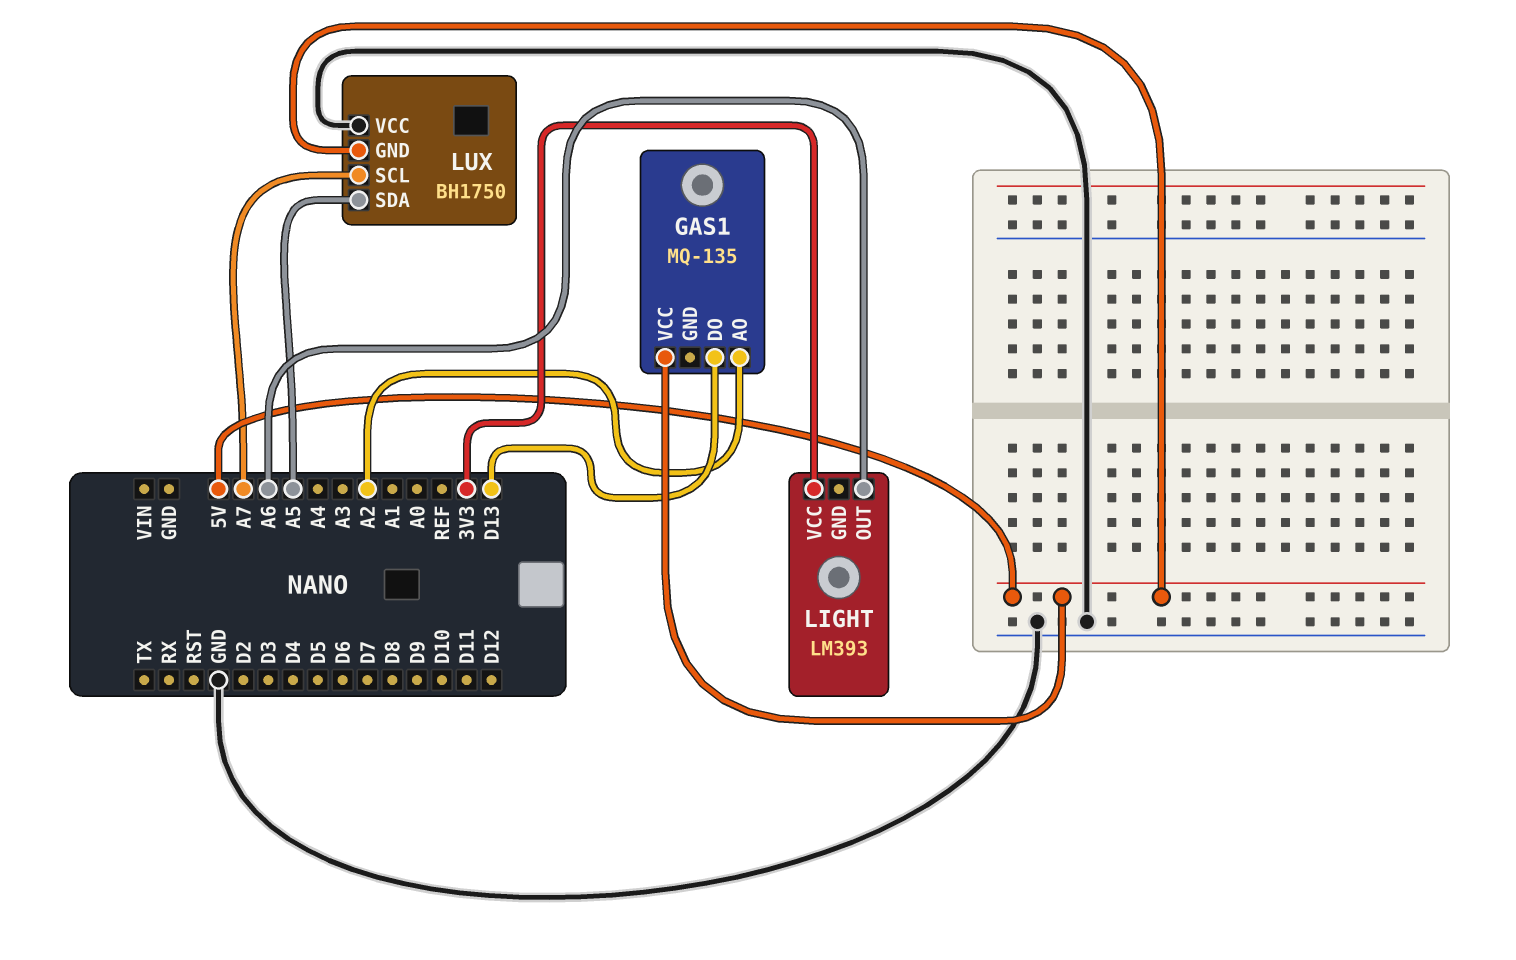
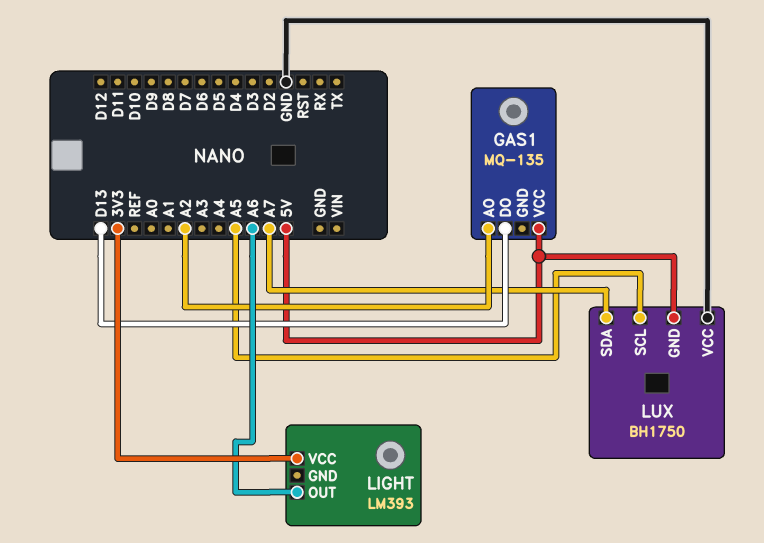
LUX pin SCL: A7 -> A5
LUX pin SDA: A5 -> A7

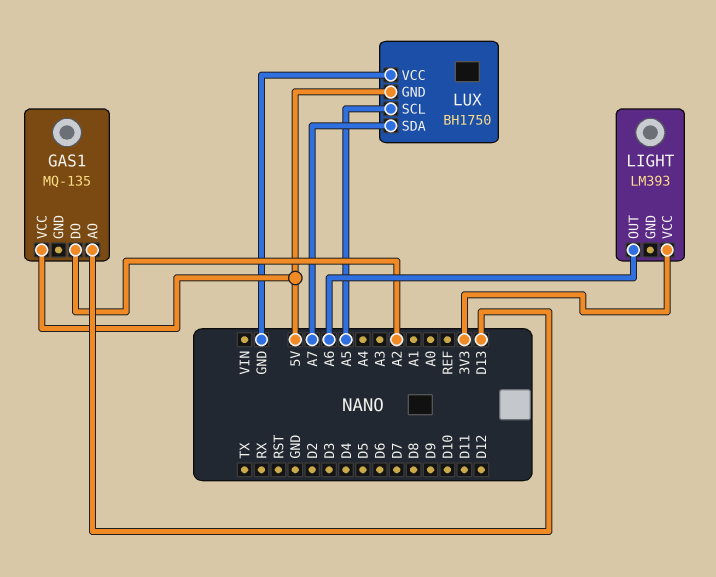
GAS1 pin AO: A2 -> D13
GAS1 pin DO: D13 -> A2

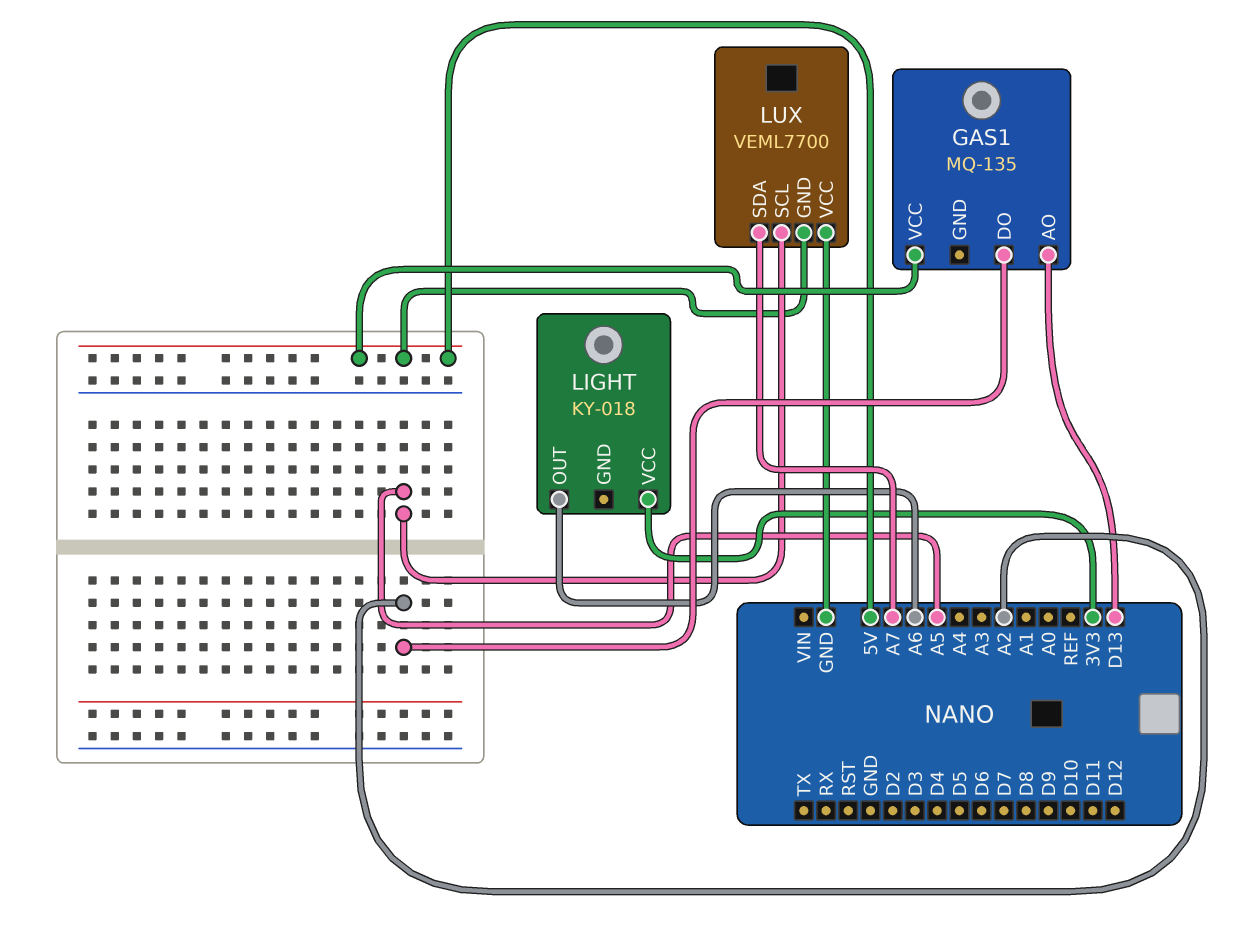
LIGHT: LM393 -> KY-018
LUX: BH1750 -> VEML7700

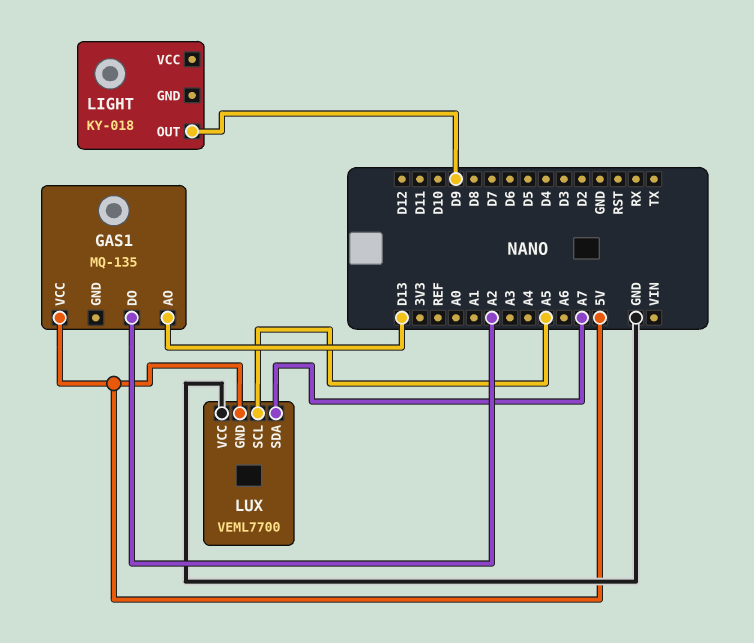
LIGHT pin OUT: A6 -> D9
LIGHT pin VCC: 3V3 -> none

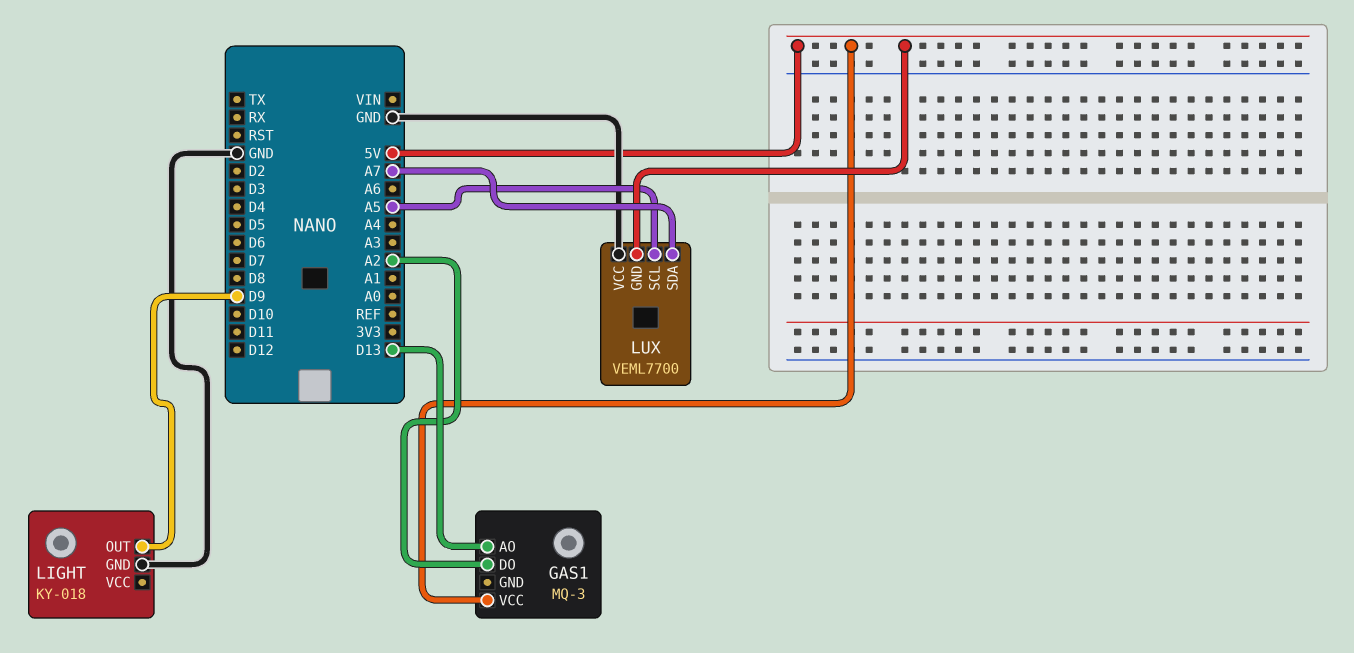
GAS1: MQ-135 -> MQ-3
LIGHT pin GND: none -> GND

